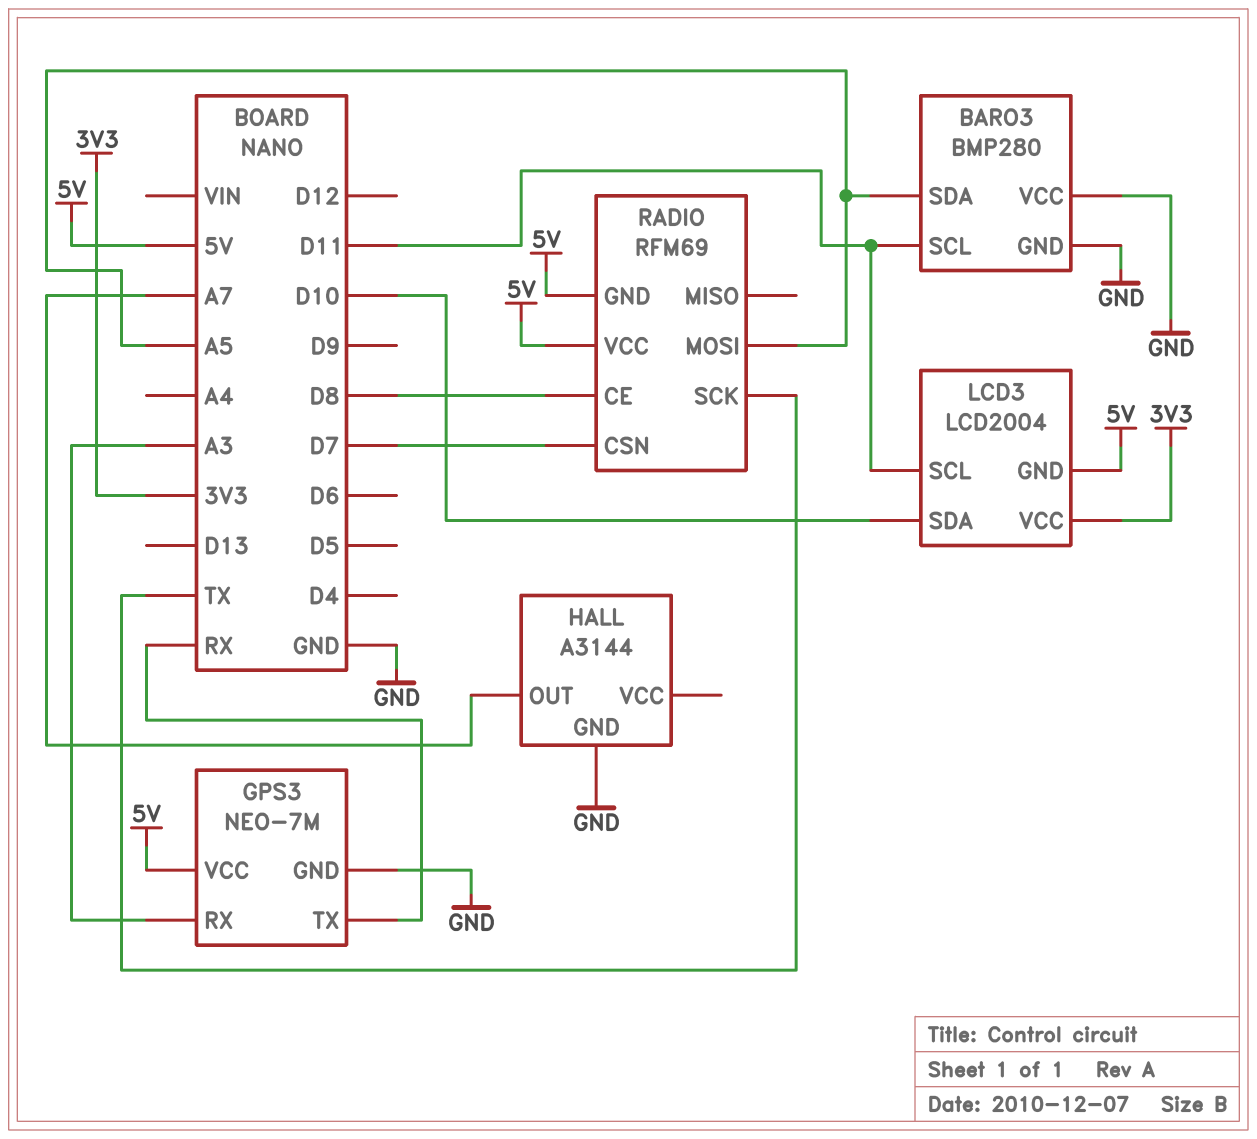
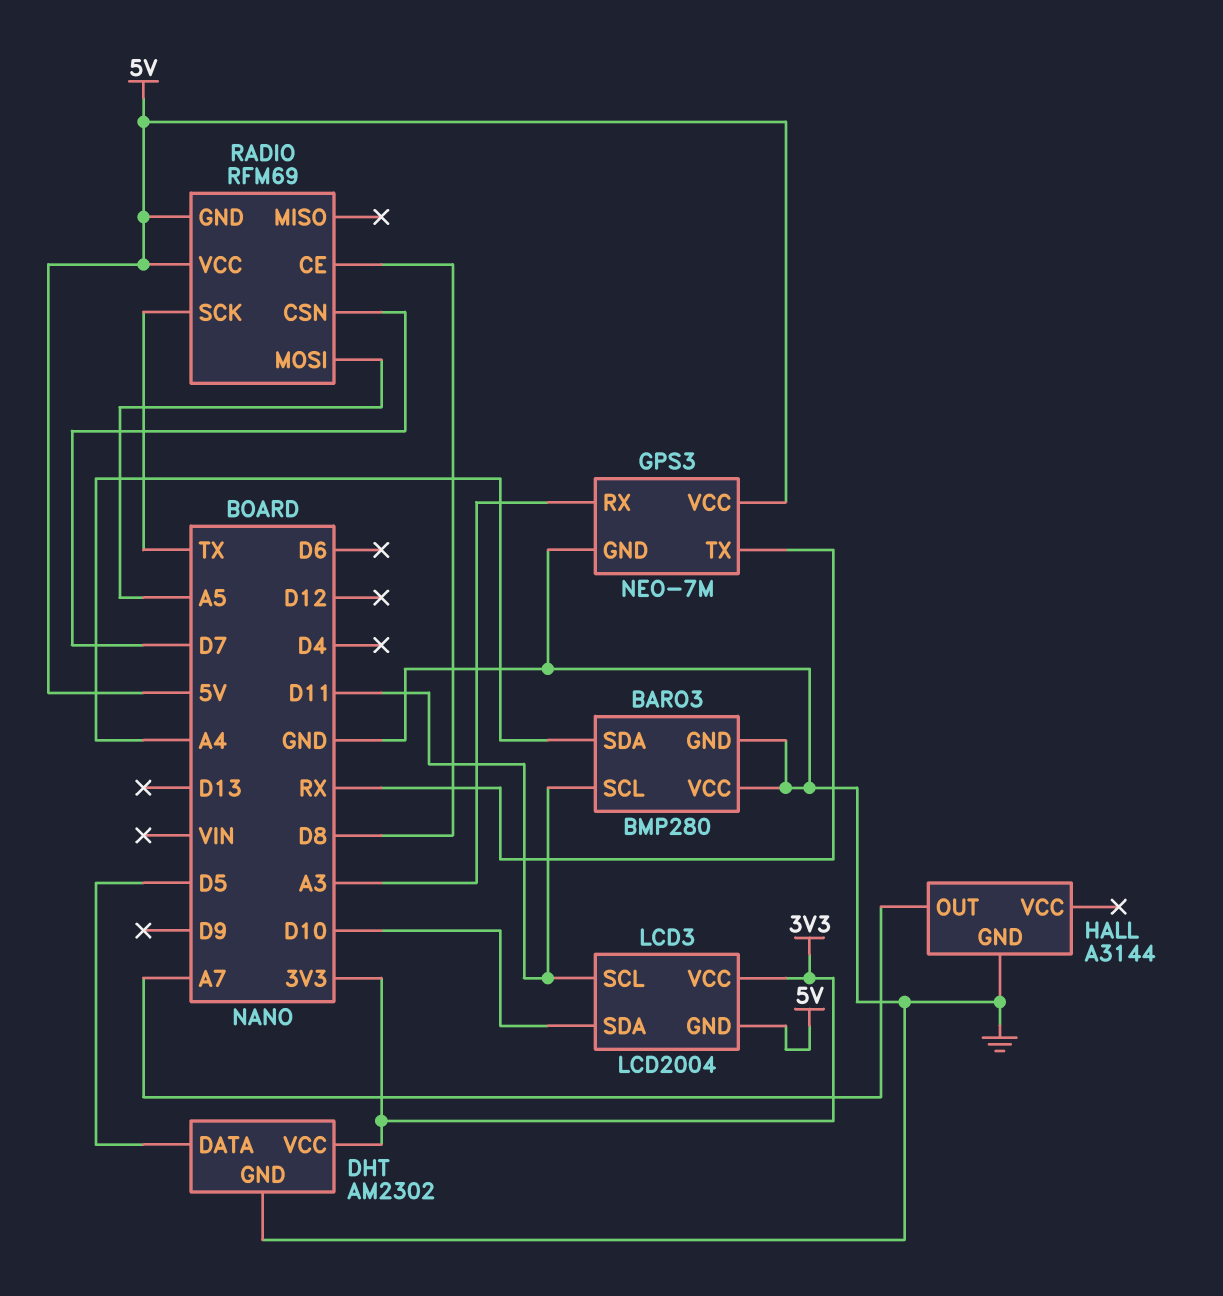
BARO3 pin SDA: A5 -> A4
DHT: none -> AM2302
DHT pin DATA: none -> D5
DHT pin GND: none -> GND
DHT pin VCC: none -> 3V3

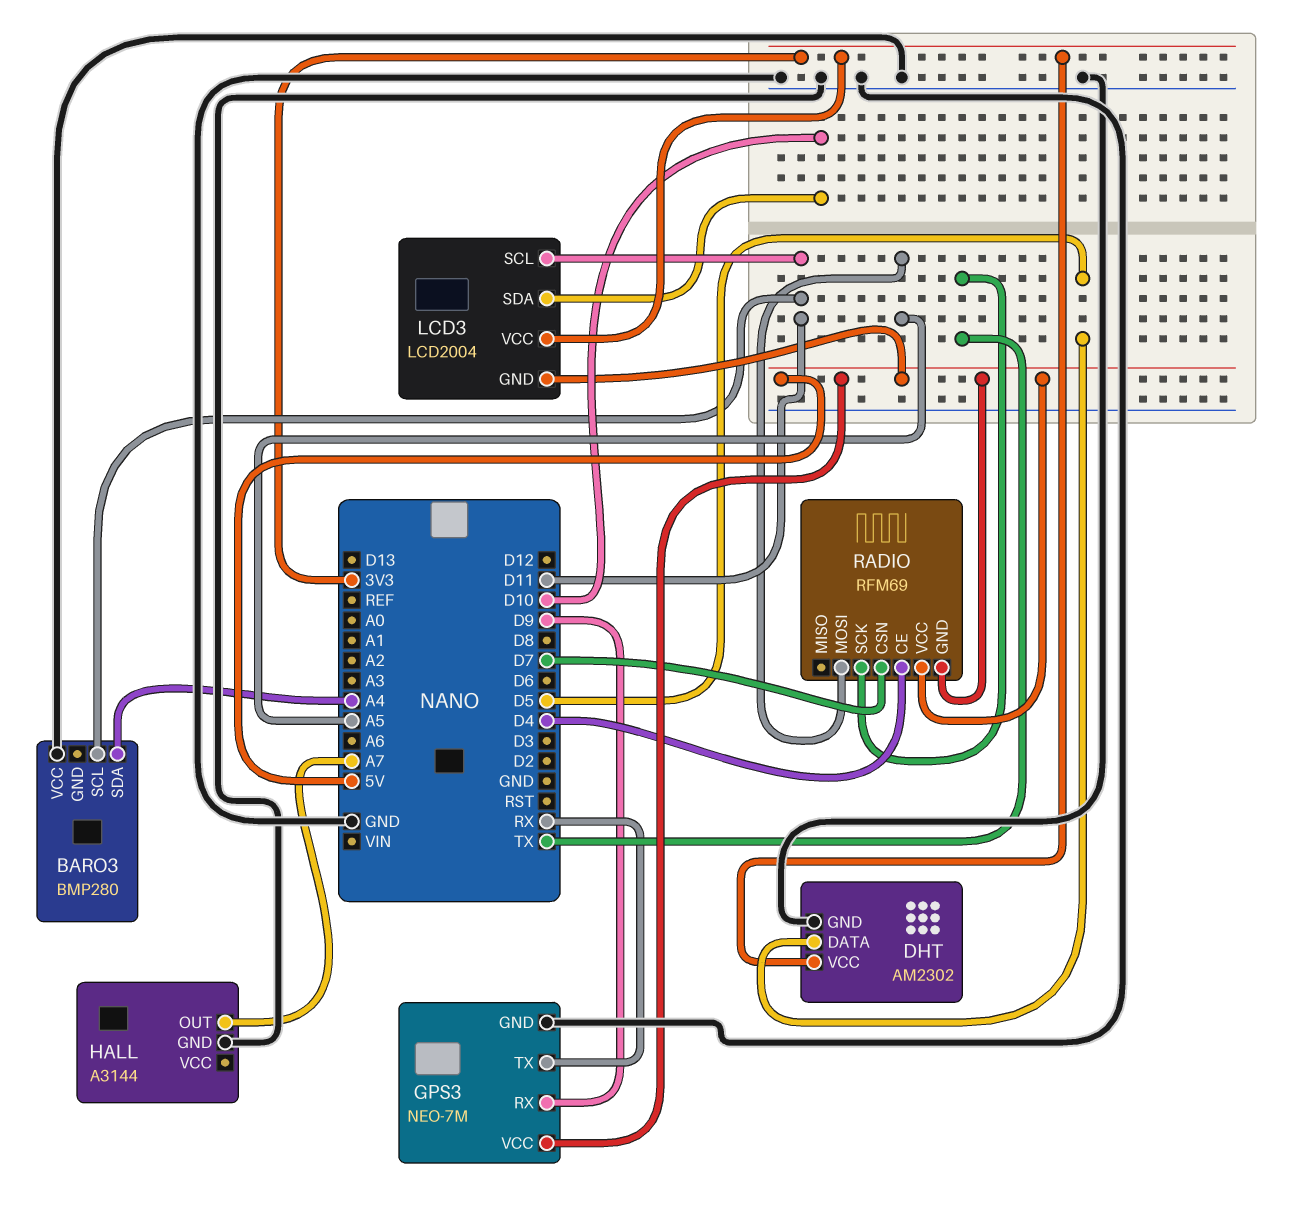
BARO3 pin GND: GND -> none
GPS3 pin RX: A3 -> D9
RADIO pin CE: D8 -> D4

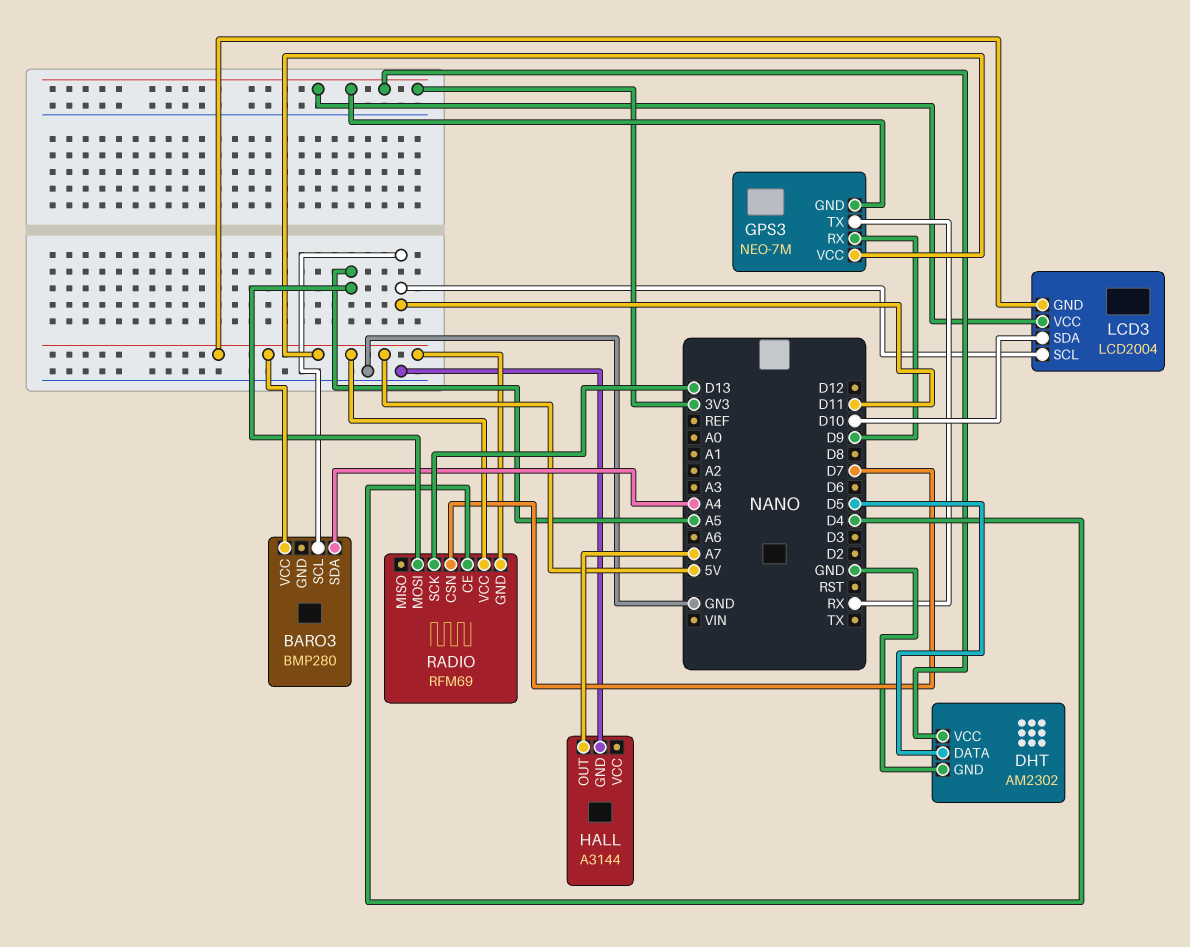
BARO3 pin VCC: GND -> 5V
GPS3 pin GND: GND -> 3V3
RADIO pin SCK: TX -> D13

